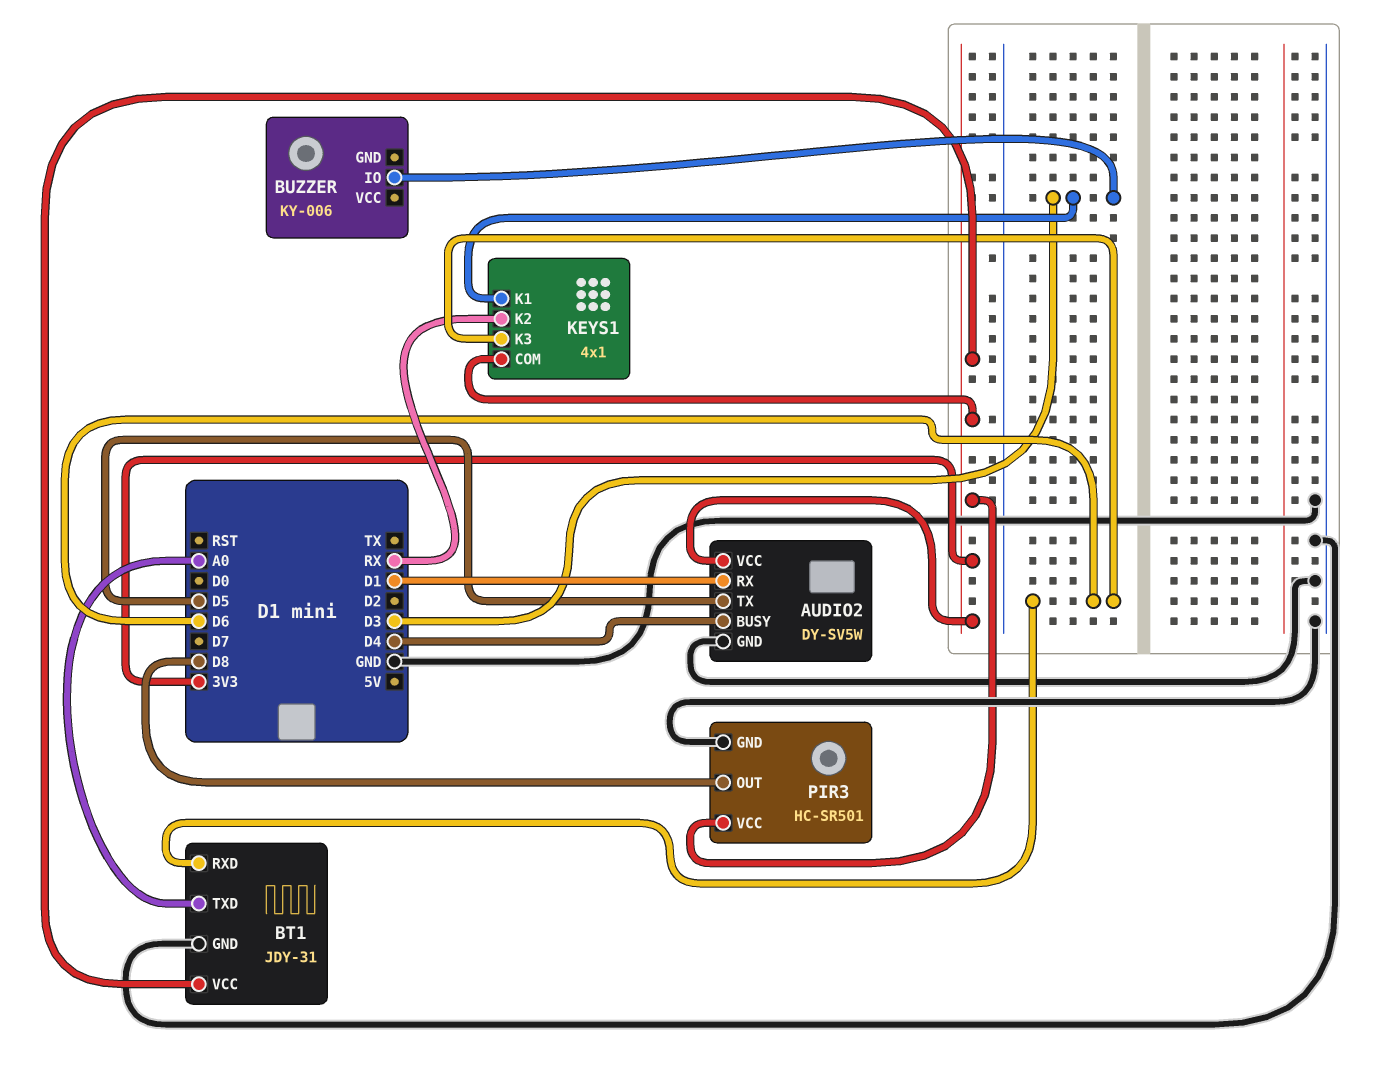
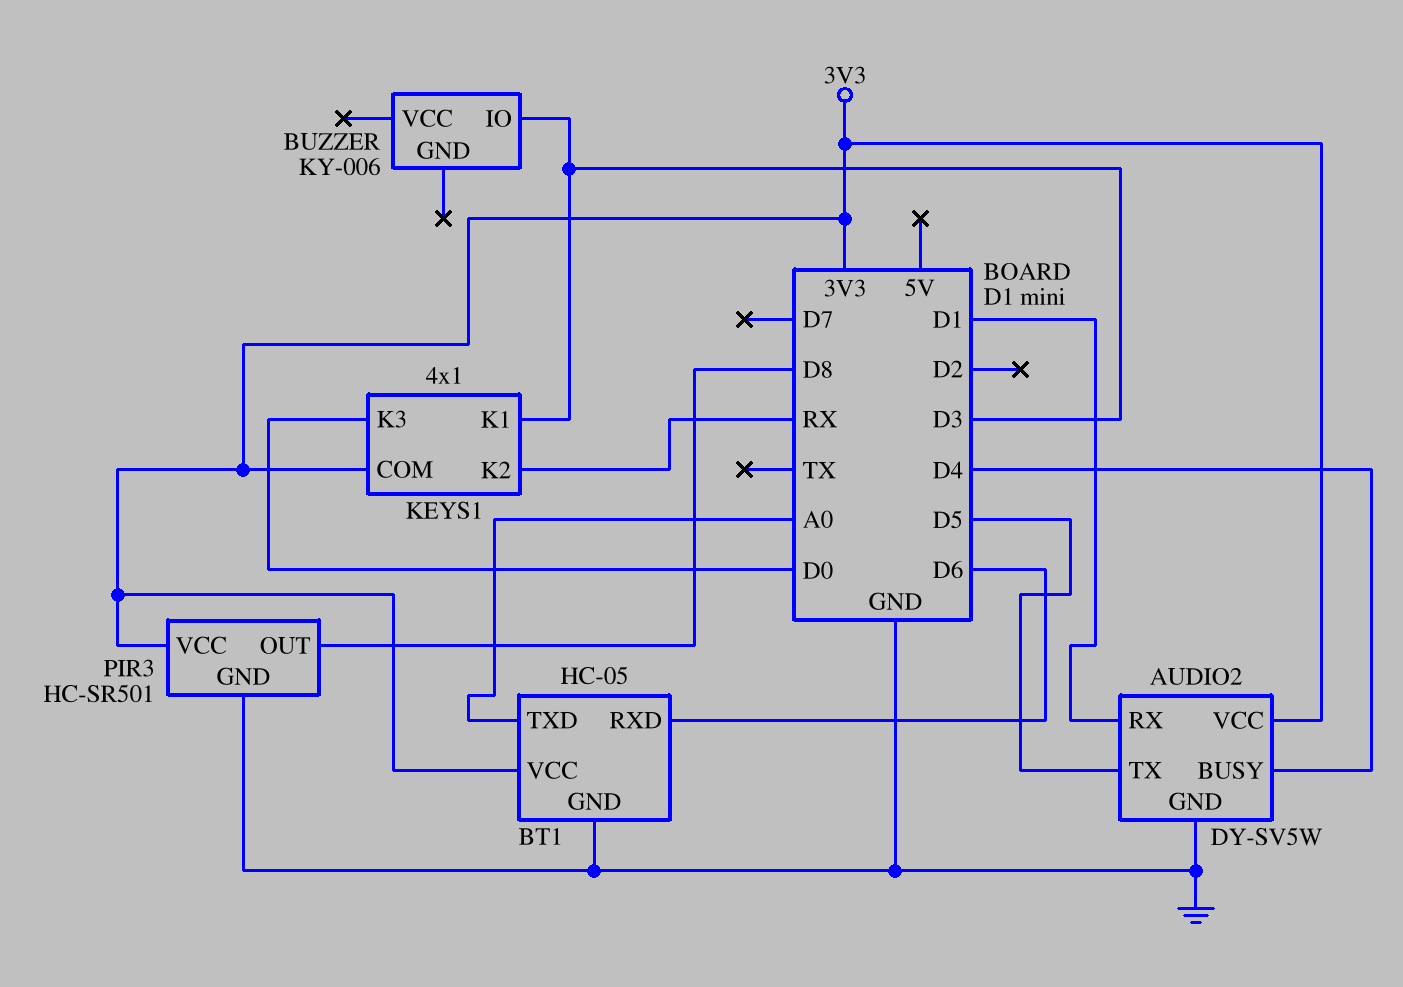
BT1: JDY-31 -> HC-05
KEYS1 pin K3: D6 -> D0

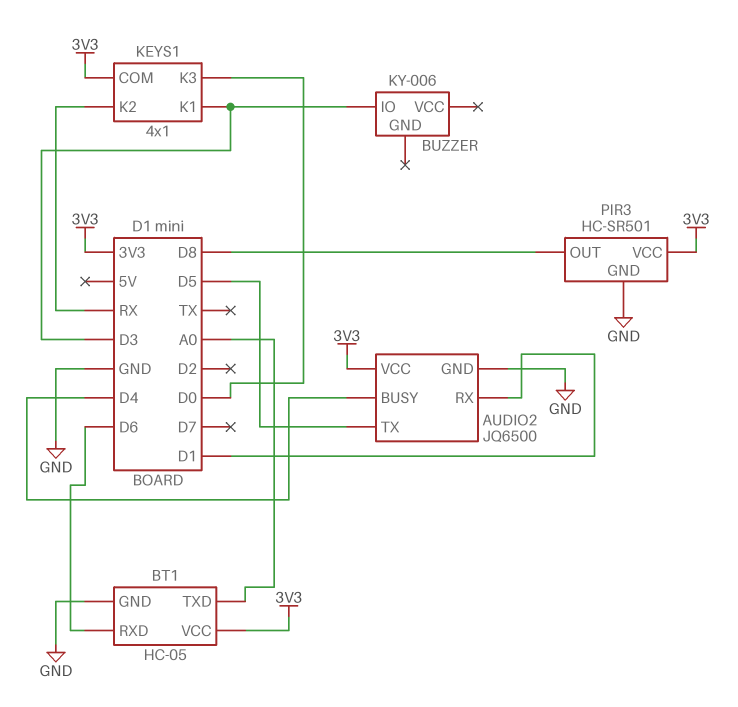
AUDIO2: DY-SV5W -> JQ6500

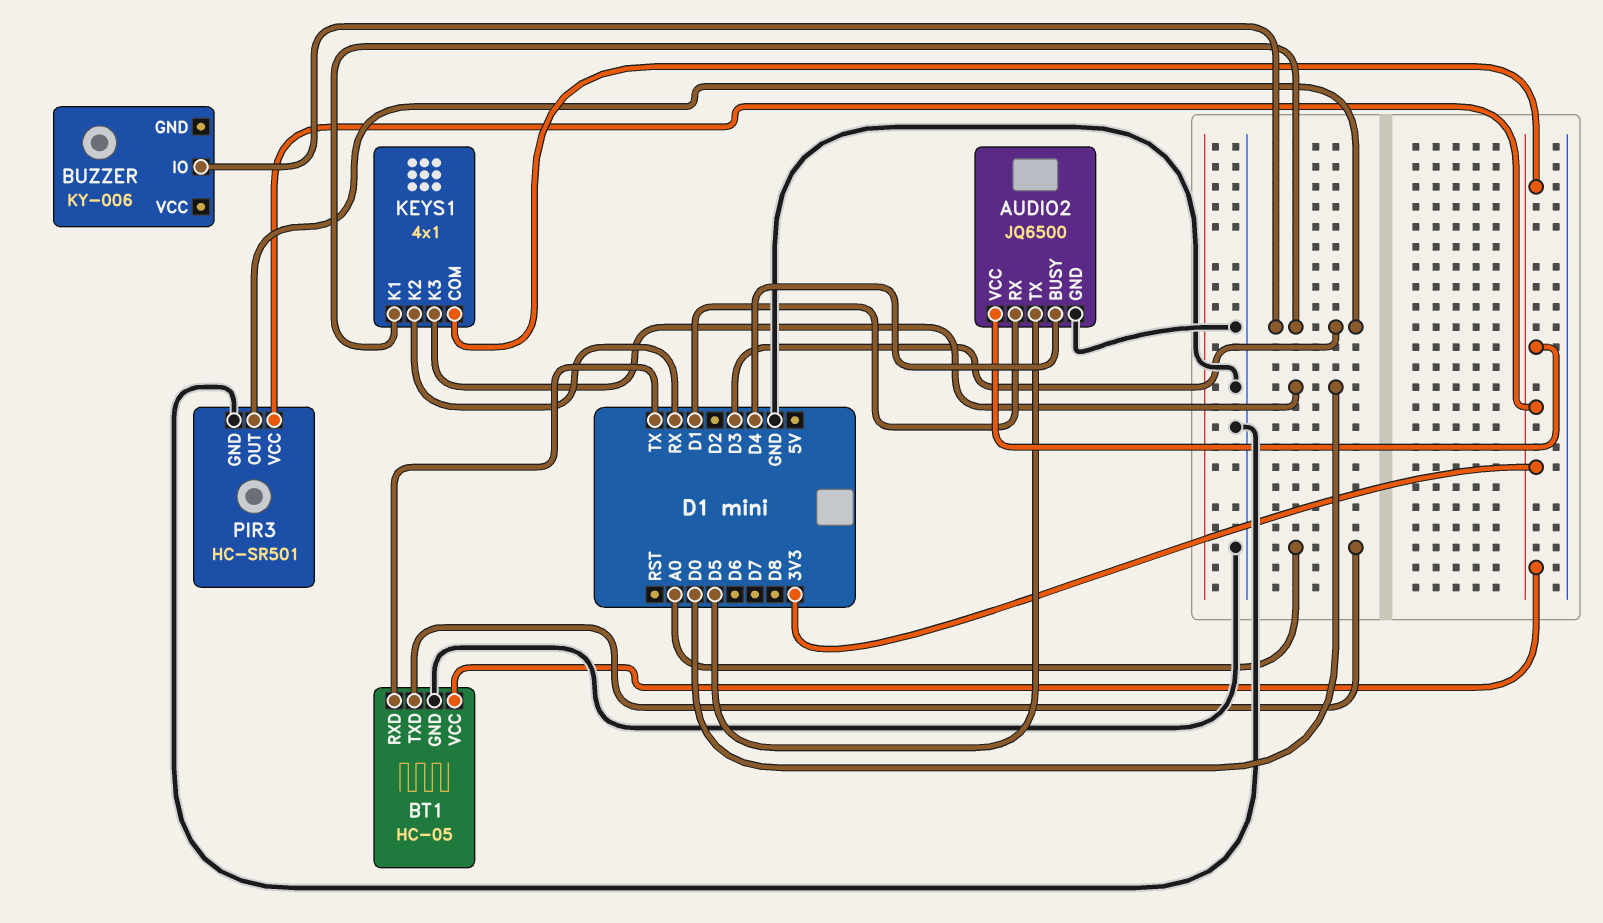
BT1 pin RXD: D6 -> TX
PIR3 pin OUT: D8 -> D3

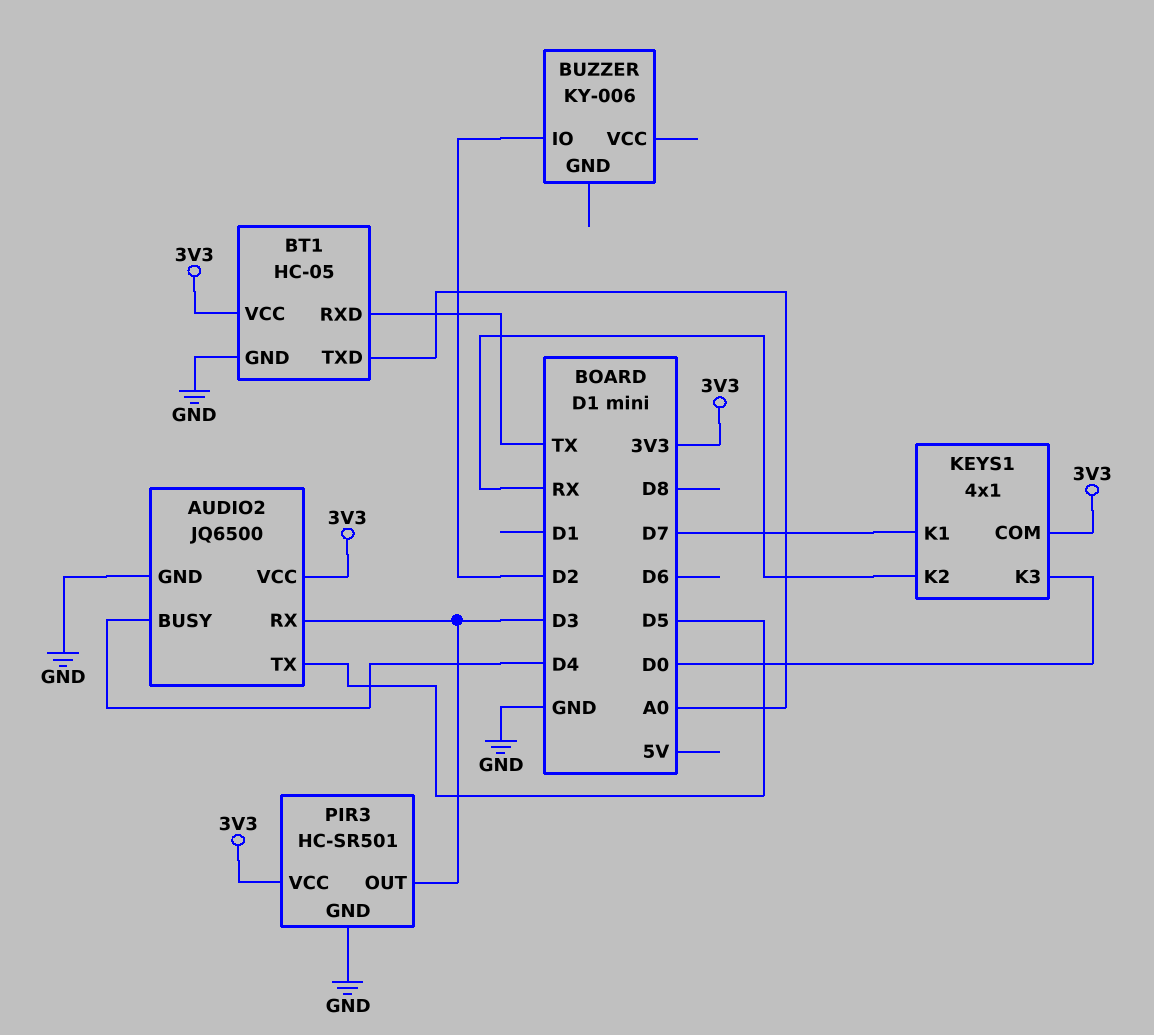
AUDIO2 pin RX: D1 -> D3
BUZZER pin IO: D3 -> D2
KEYS1 pin K1: D3 -> D7

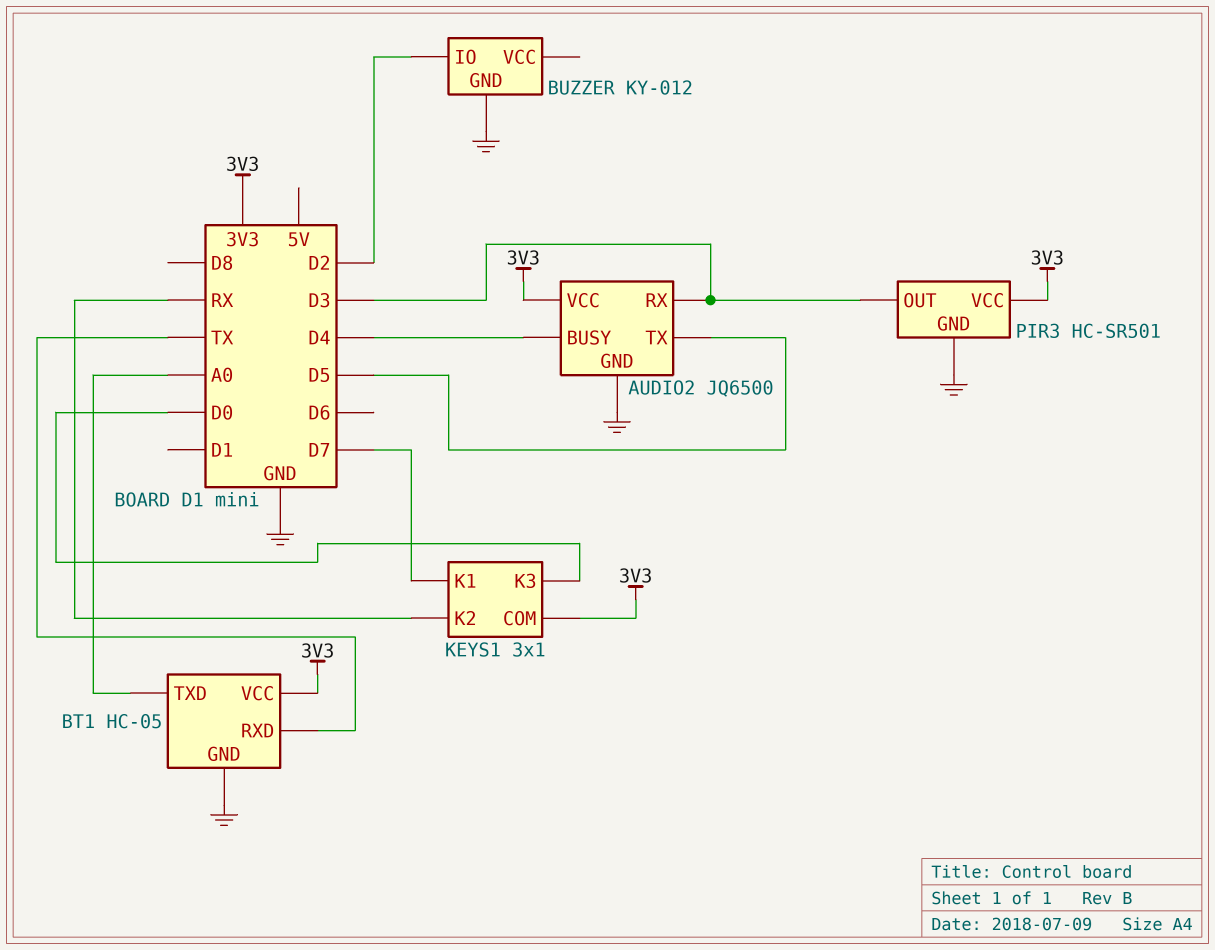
BUZZER: KY-006 -> KY-012
BUZZER pin GND: none -> GND
KEYS1: 4x1 -> 3x1

